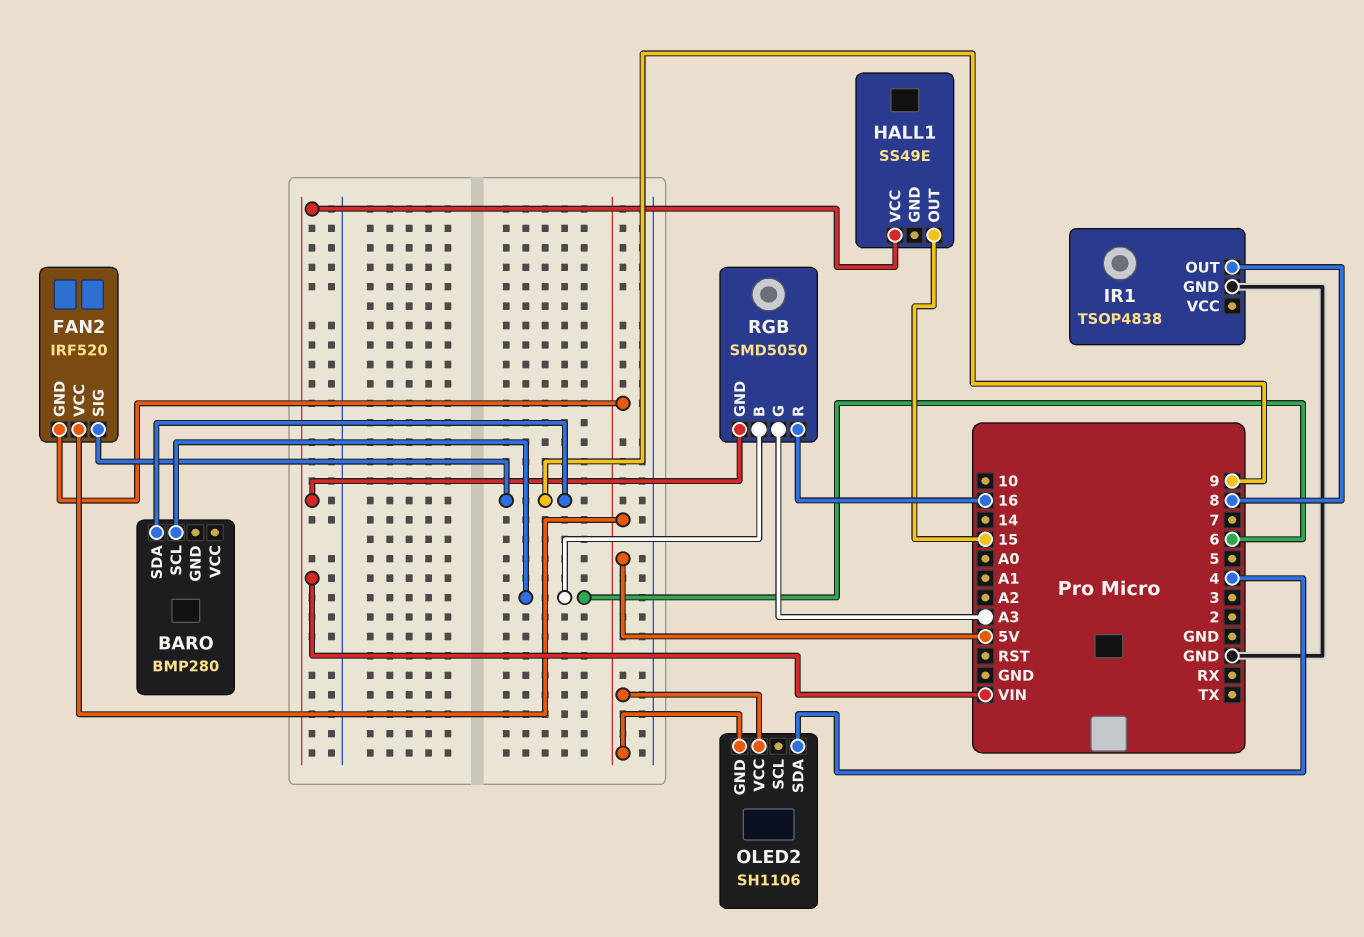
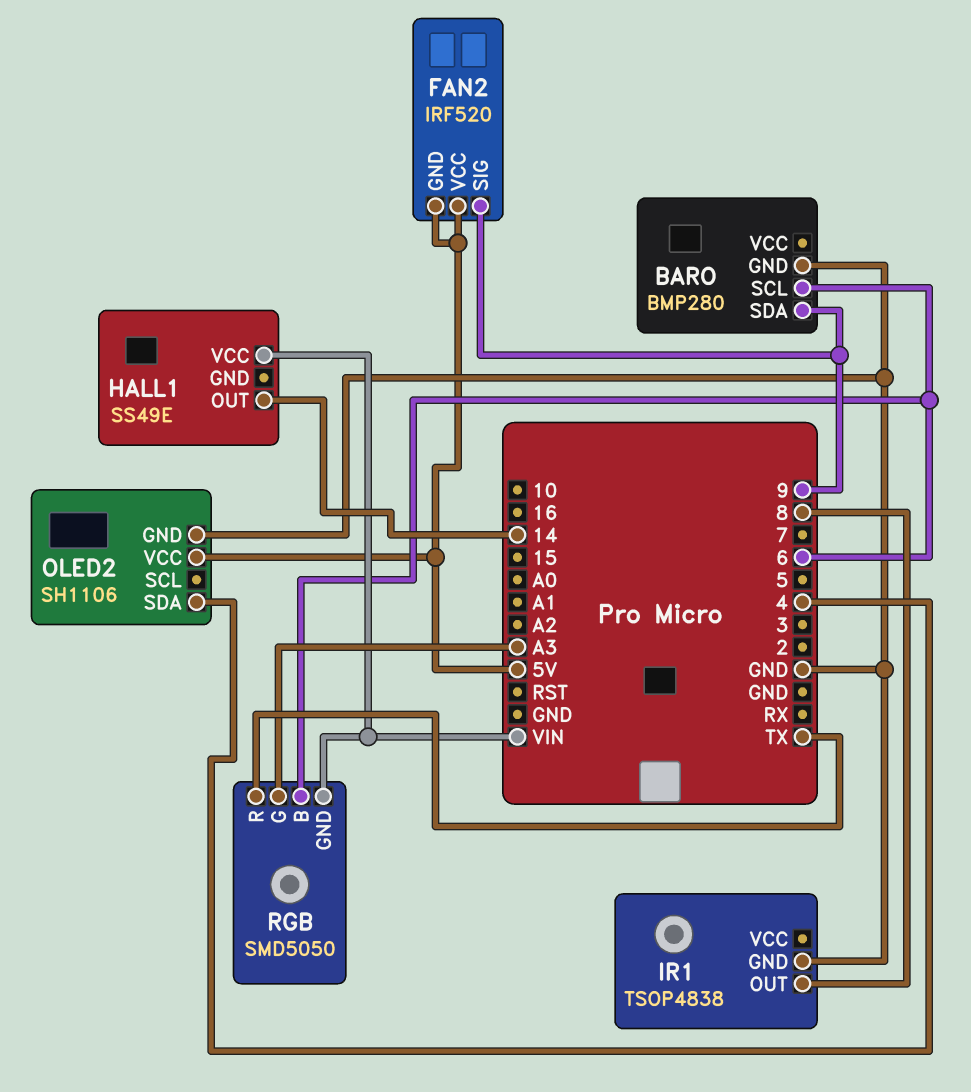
BARO pin GND: none -> GND
HALL1 pin OUT: 15 -> 14
OLED2 pin GND: 5V -> GND
RGB pin R: 16 -> TX

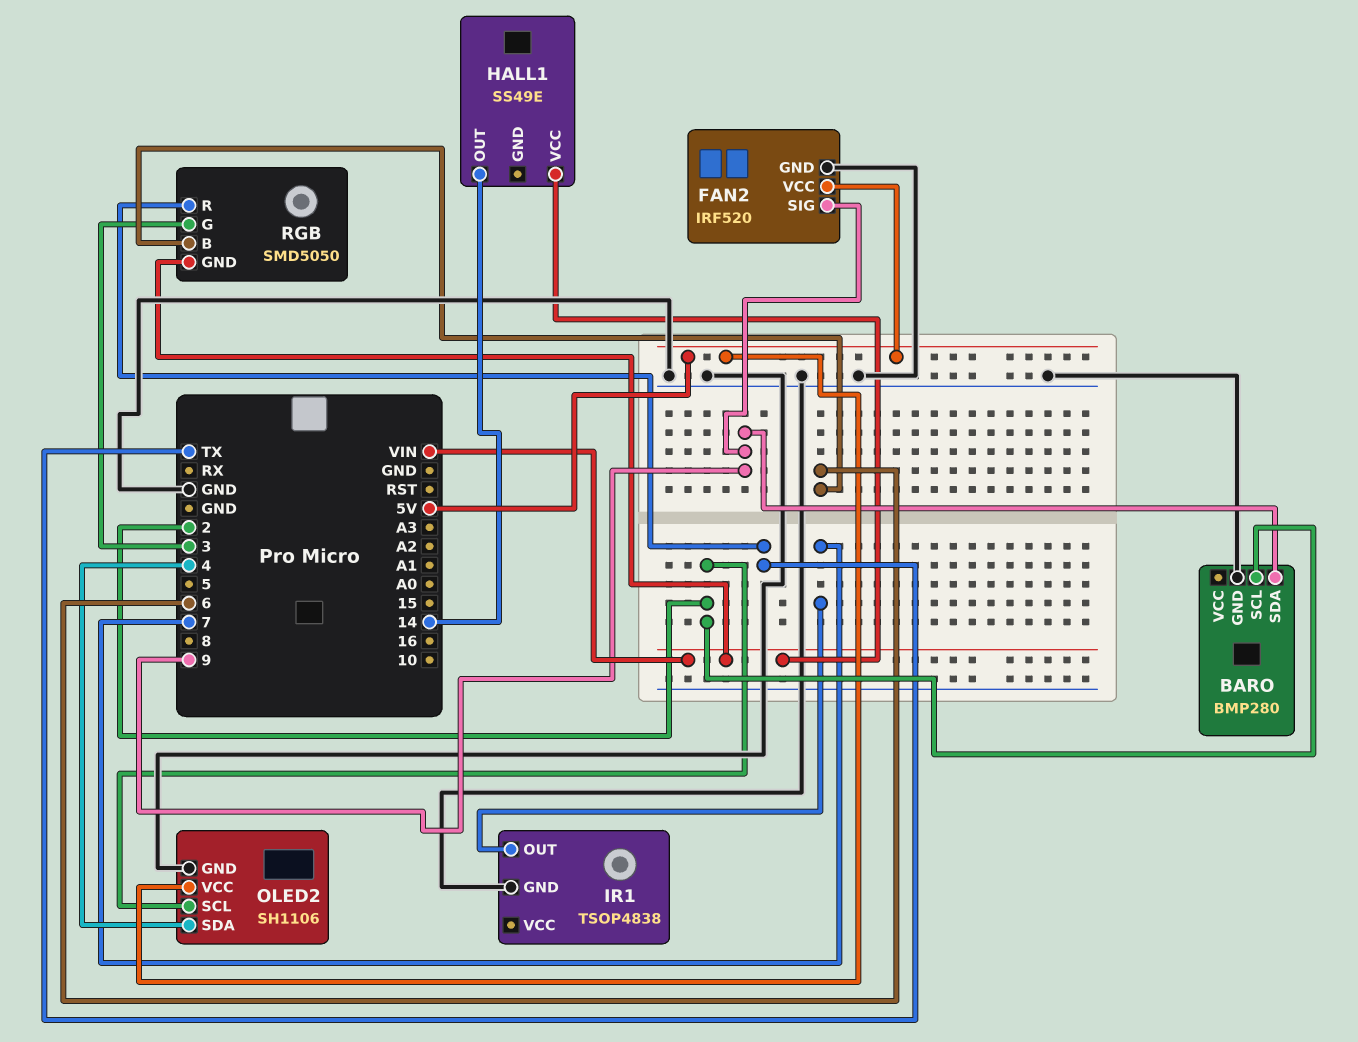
BARO pin SCL: 6 -> 2
FAN2 pin GND: 5V -> GND
IR1 pin OUT: 8 -> 7
OLED2 pin SCL: none -> 2
RGB pin G: A3 -> 3

